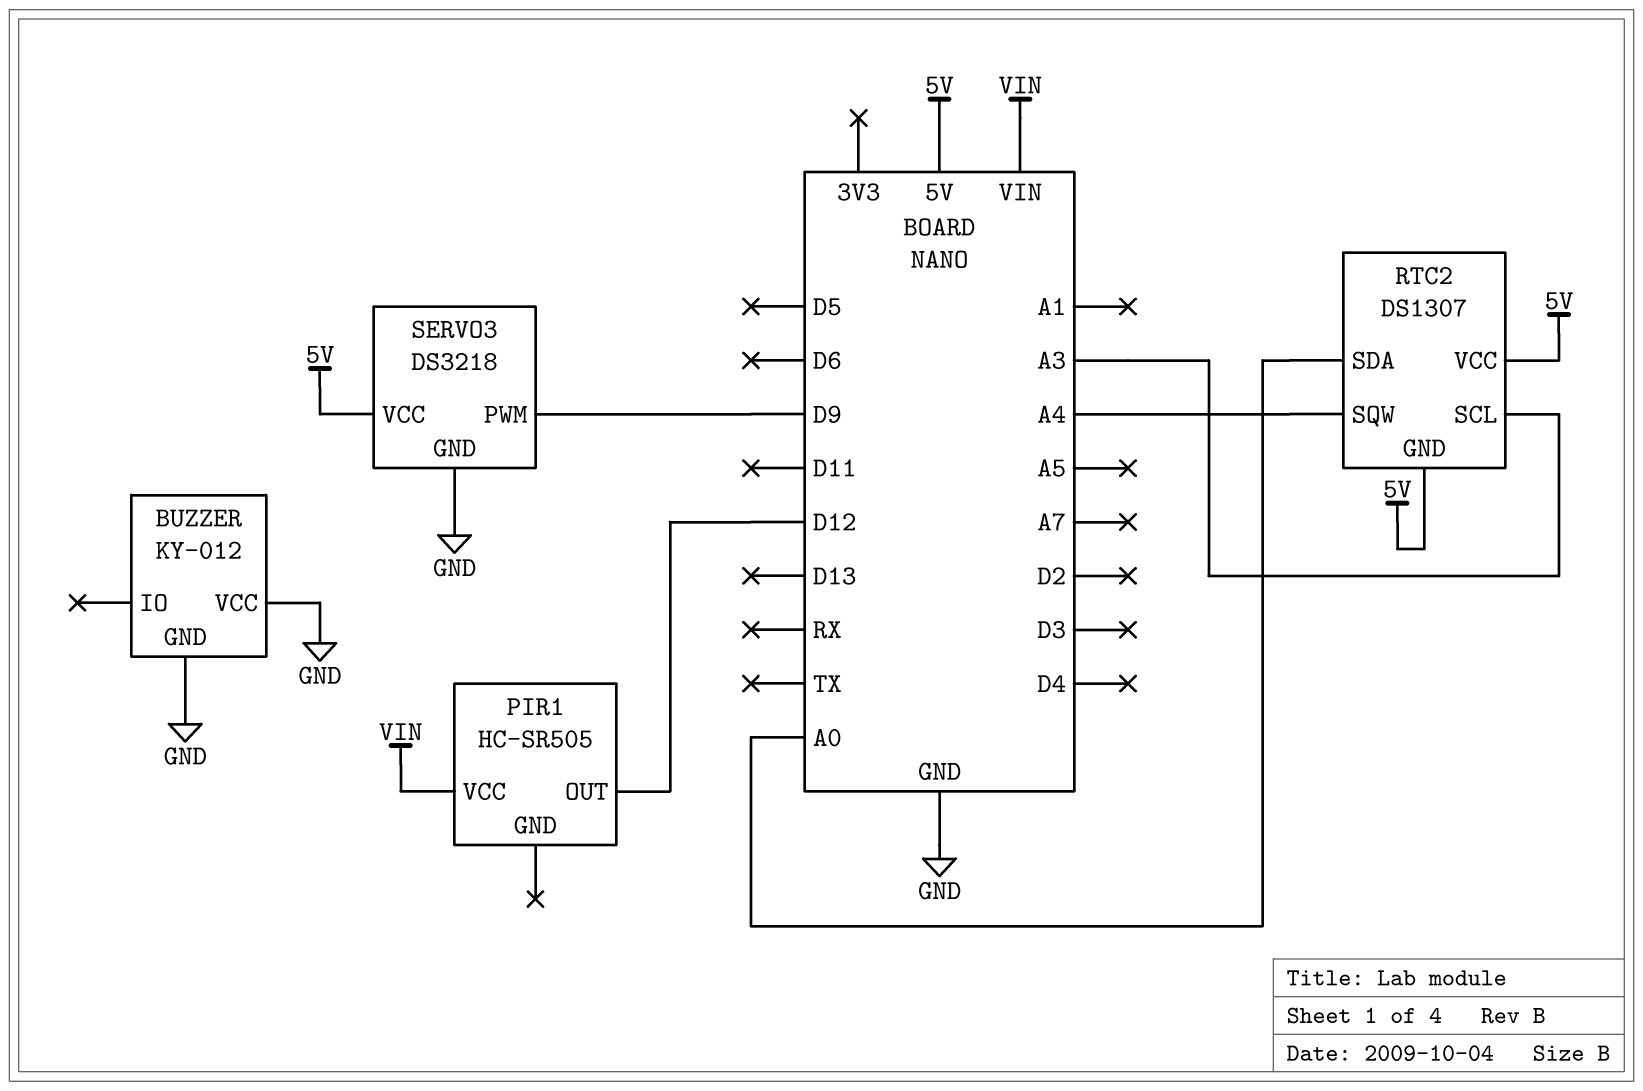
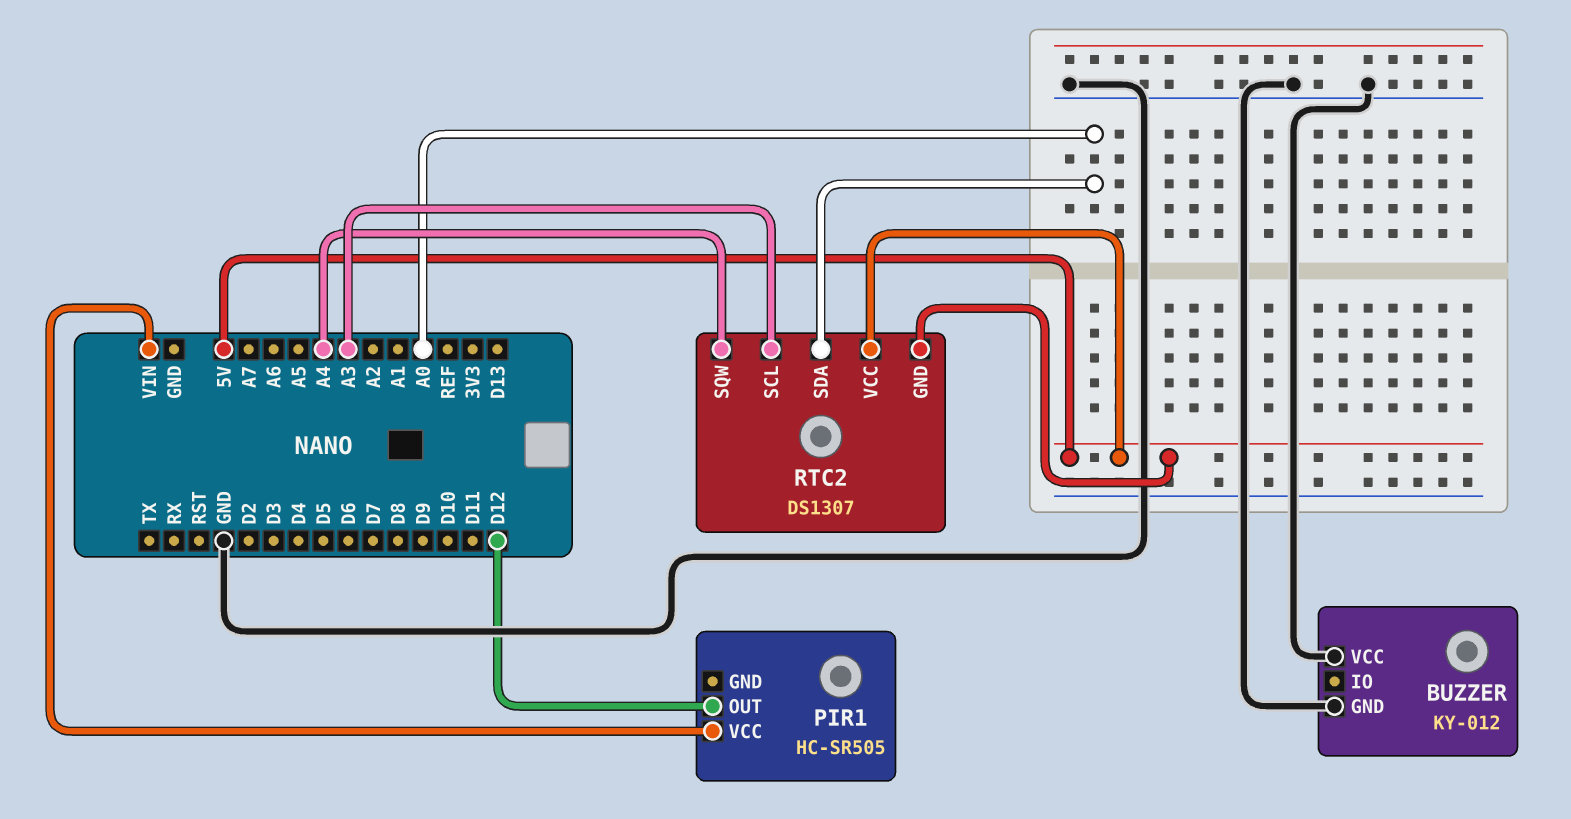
SERVO3: DS3218 -> none
SERVO3 pin GND: GND -> none
SERVO3 pin PWM: D9 -> none
SERVO3 pin VCC: 5V -> none

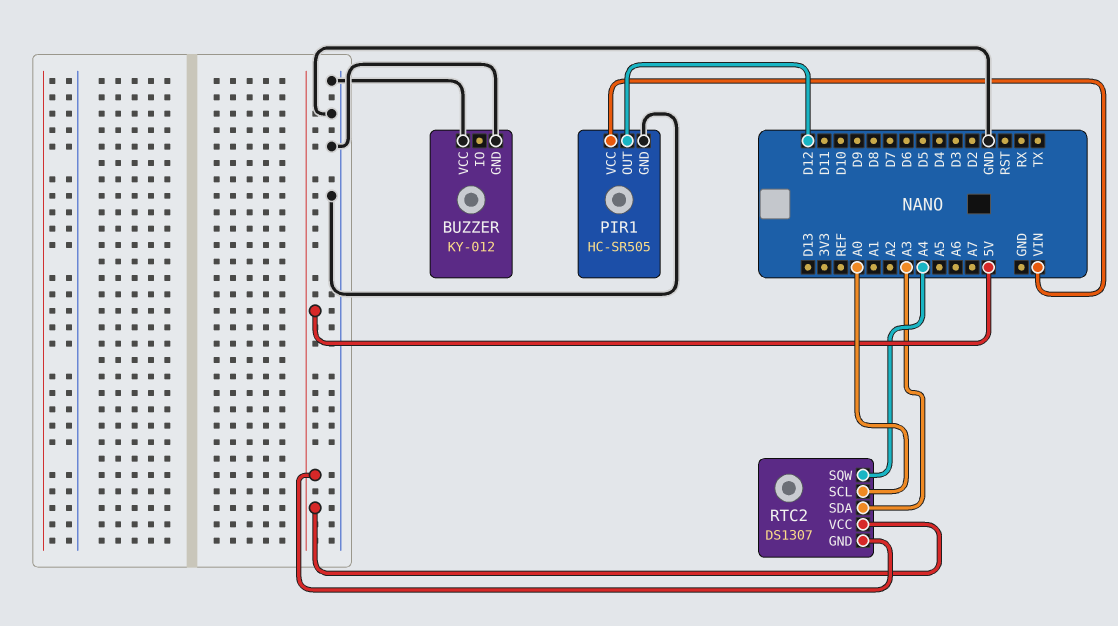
PIR1 pin GND: none -> GND
RTC2 pin SCL: A3 -> A0
RTC2 pin SDA: A0 -> A3

